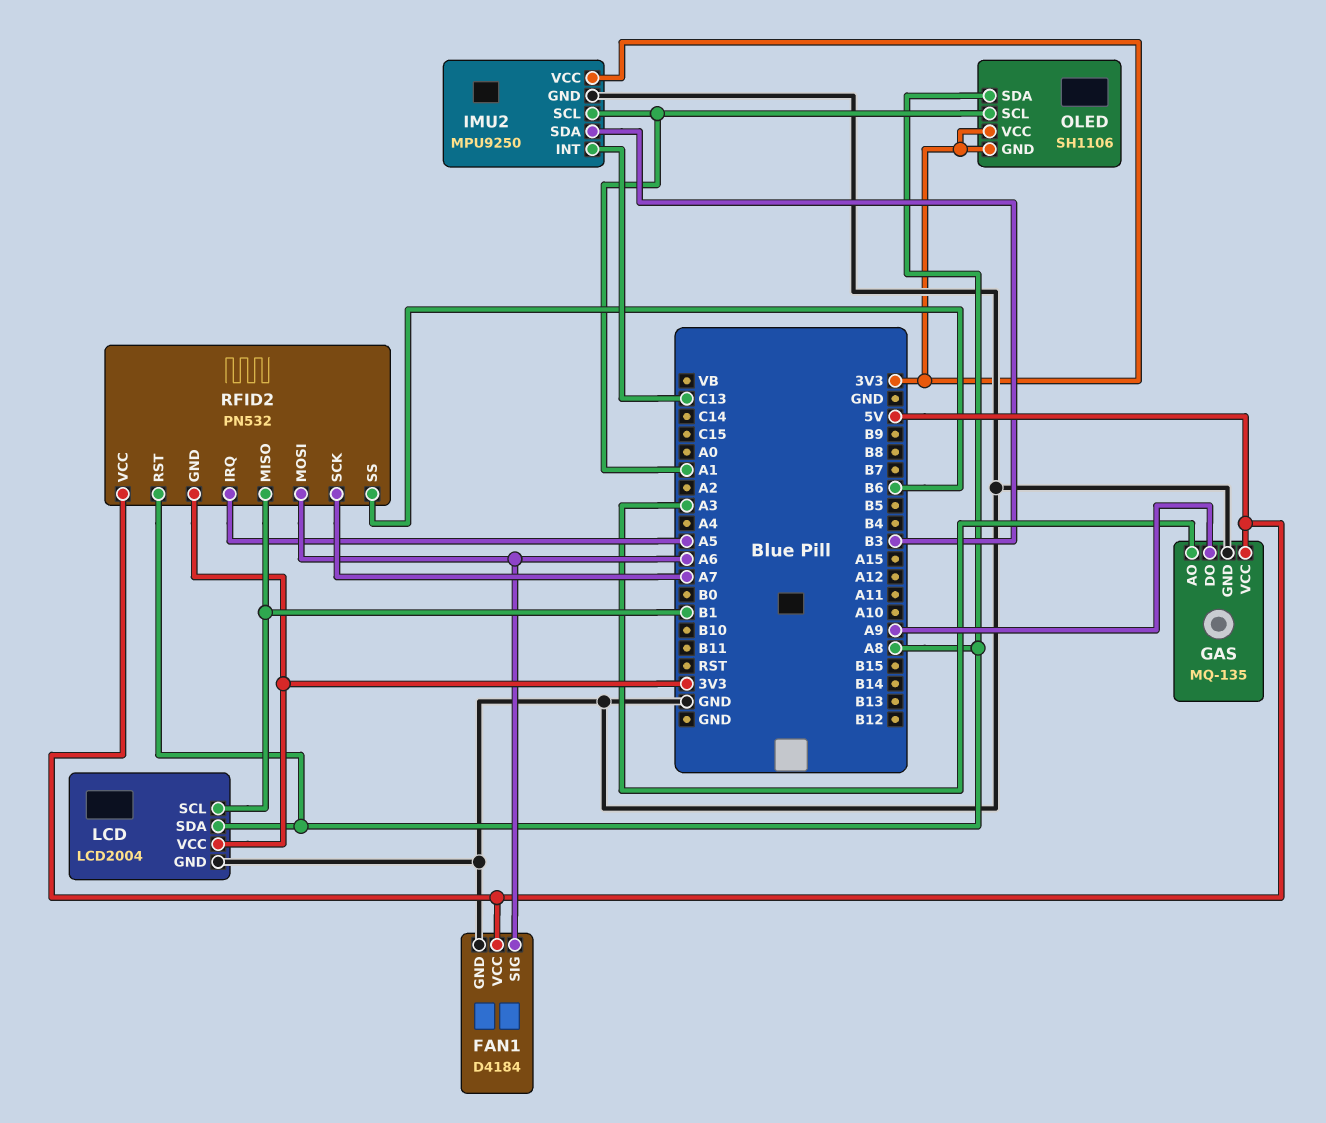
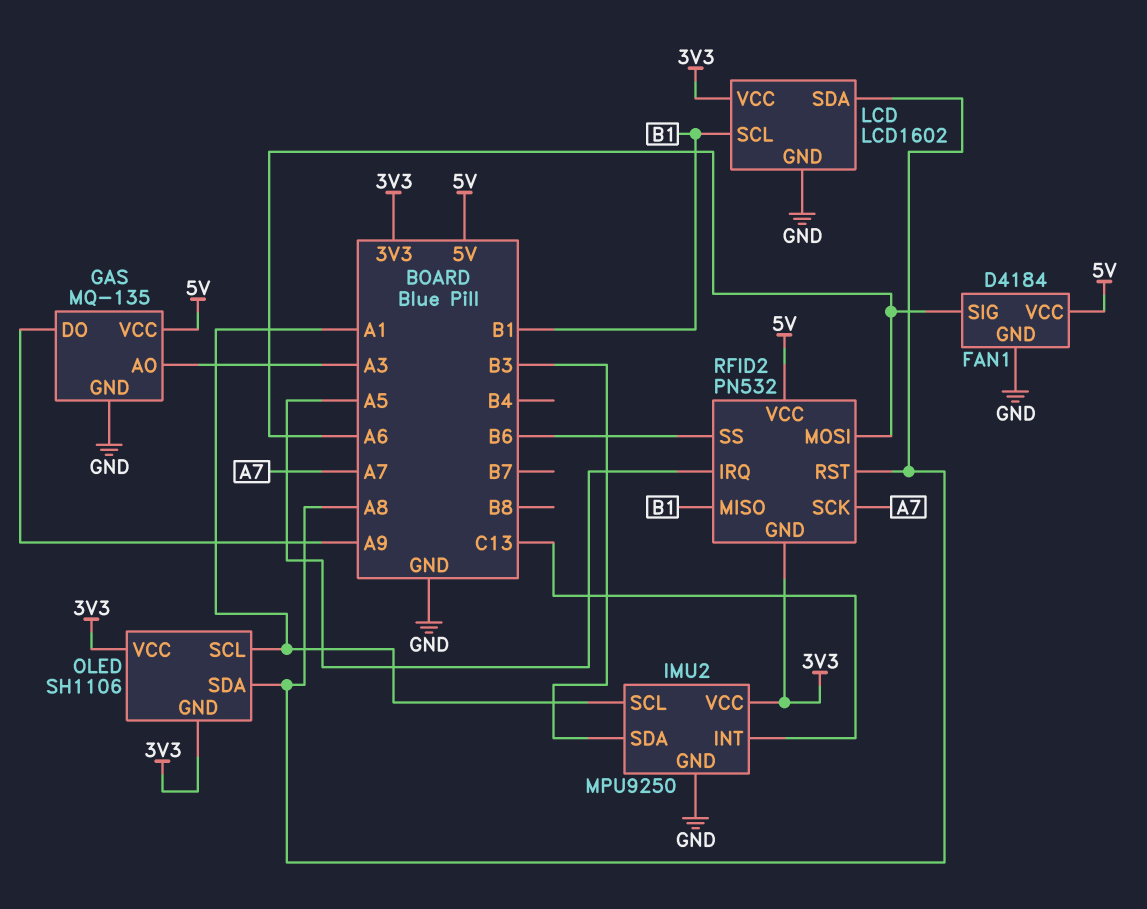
LCD: LCD2004 -> LCD1602

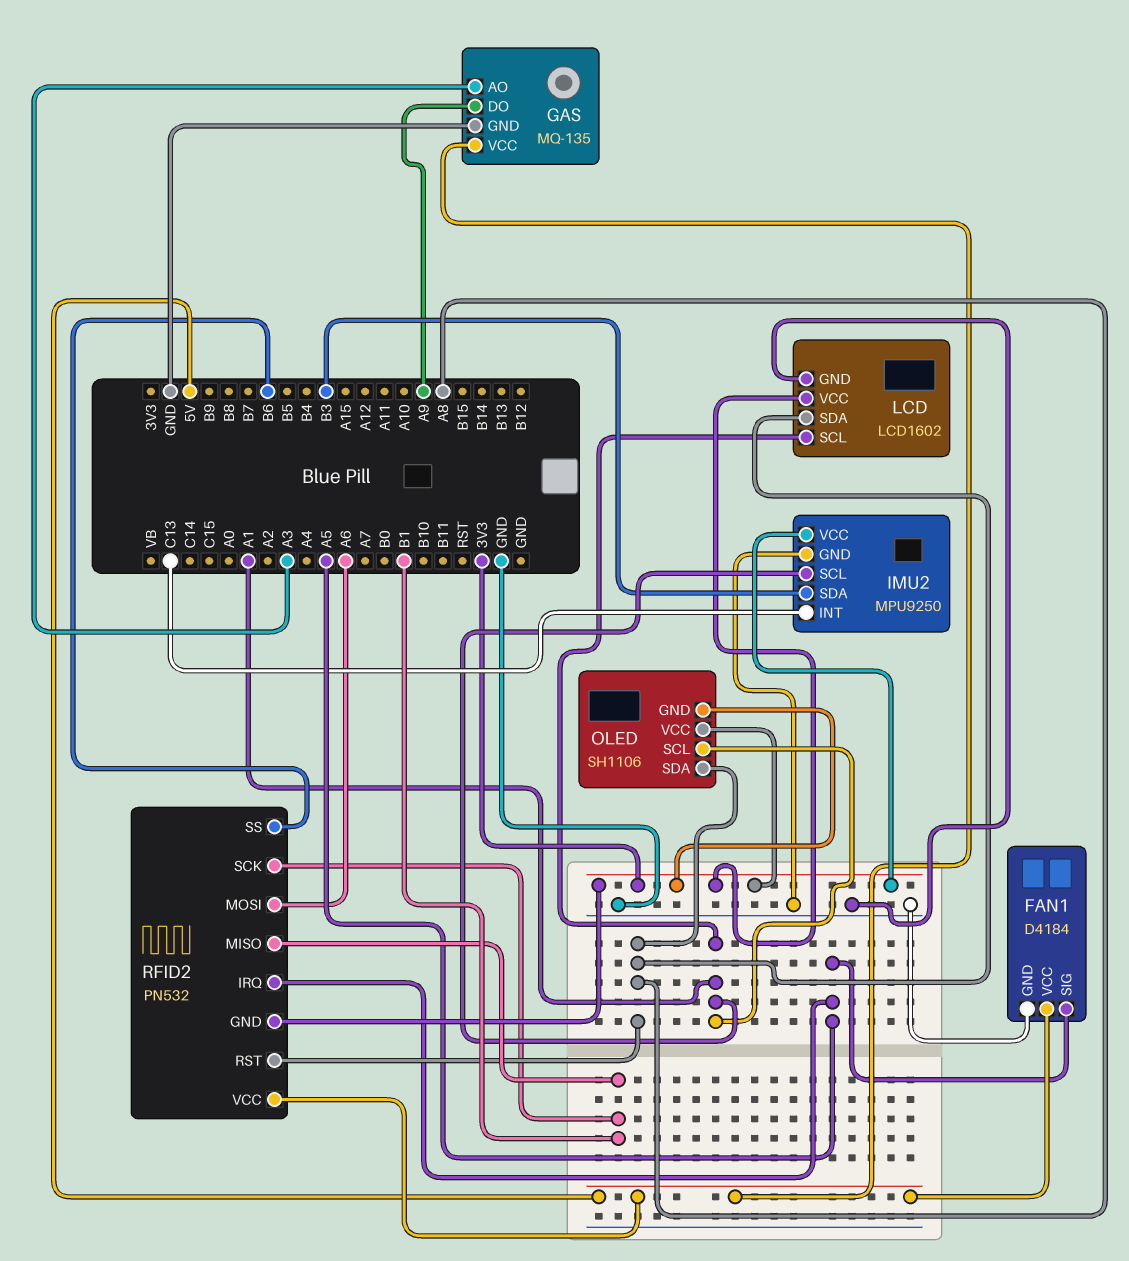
FAN1 pin SIG: A6 -> A5
LCD pin SCL: B1 -> A1
RFID2 pin SCK: A7 -> B1

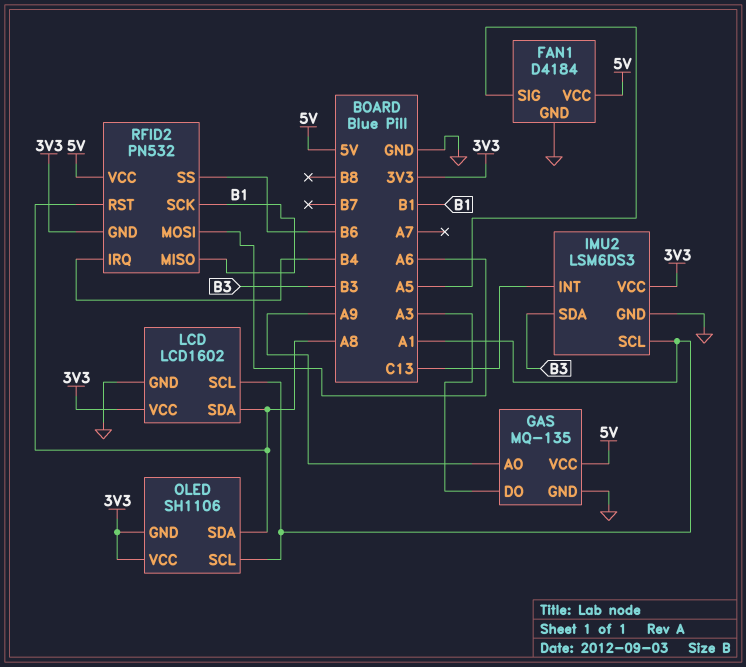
GAS pin AO: A3 -> A9
GAS pin DO: A9 -> A3
IMU2: MPU9250 -> LSM6DS3
RFID2 pin IRQ: A5 -> B4

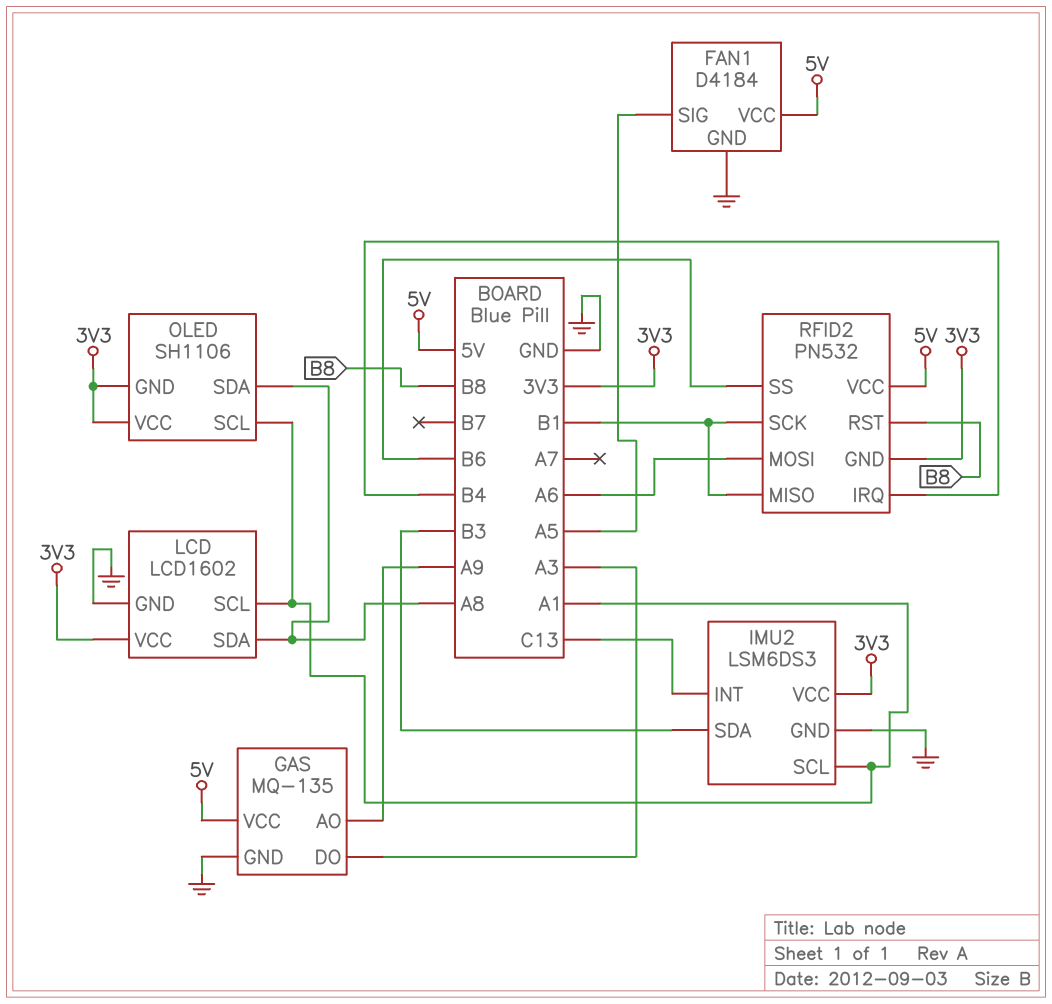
RFID2 pin RST: A8 -> B8

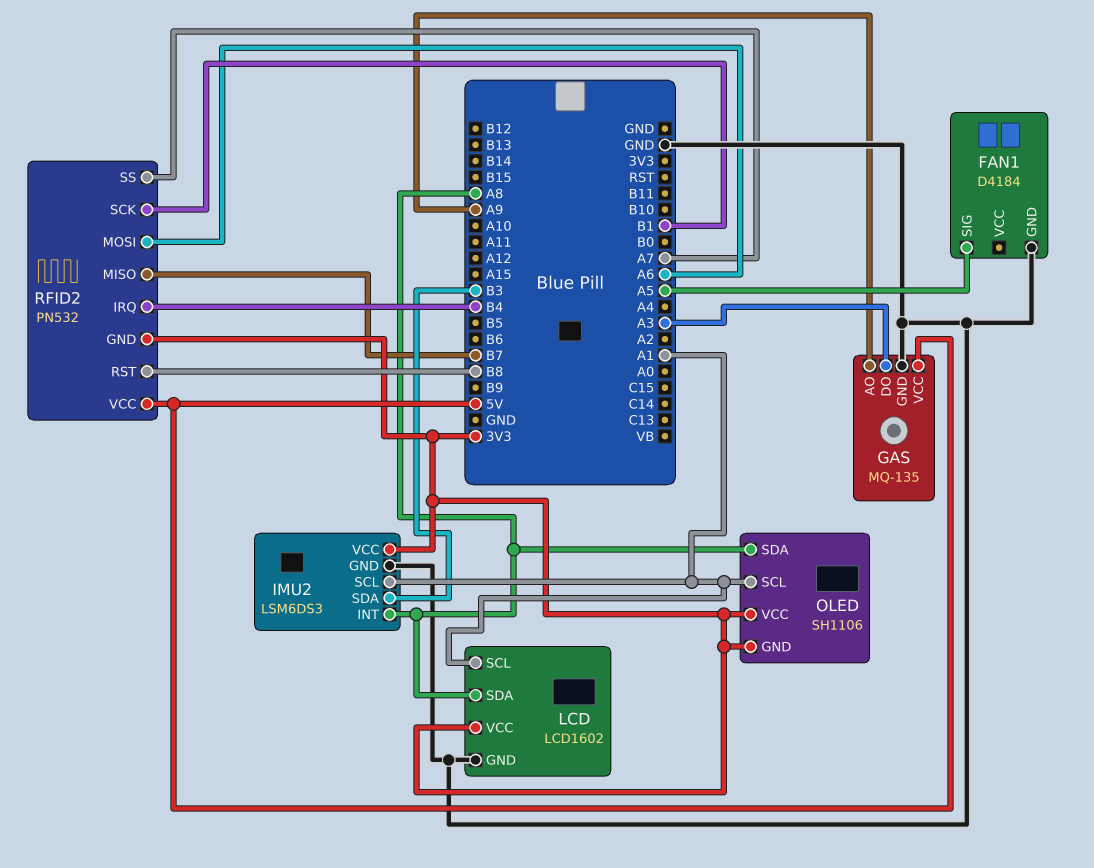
FAN1 pin VCC: 5V -> none
IMU2 pin INT: C13 -> A8
RFID2 pin MISO: B1 -> B7
RFID2 pin SS: B6 -> A7

